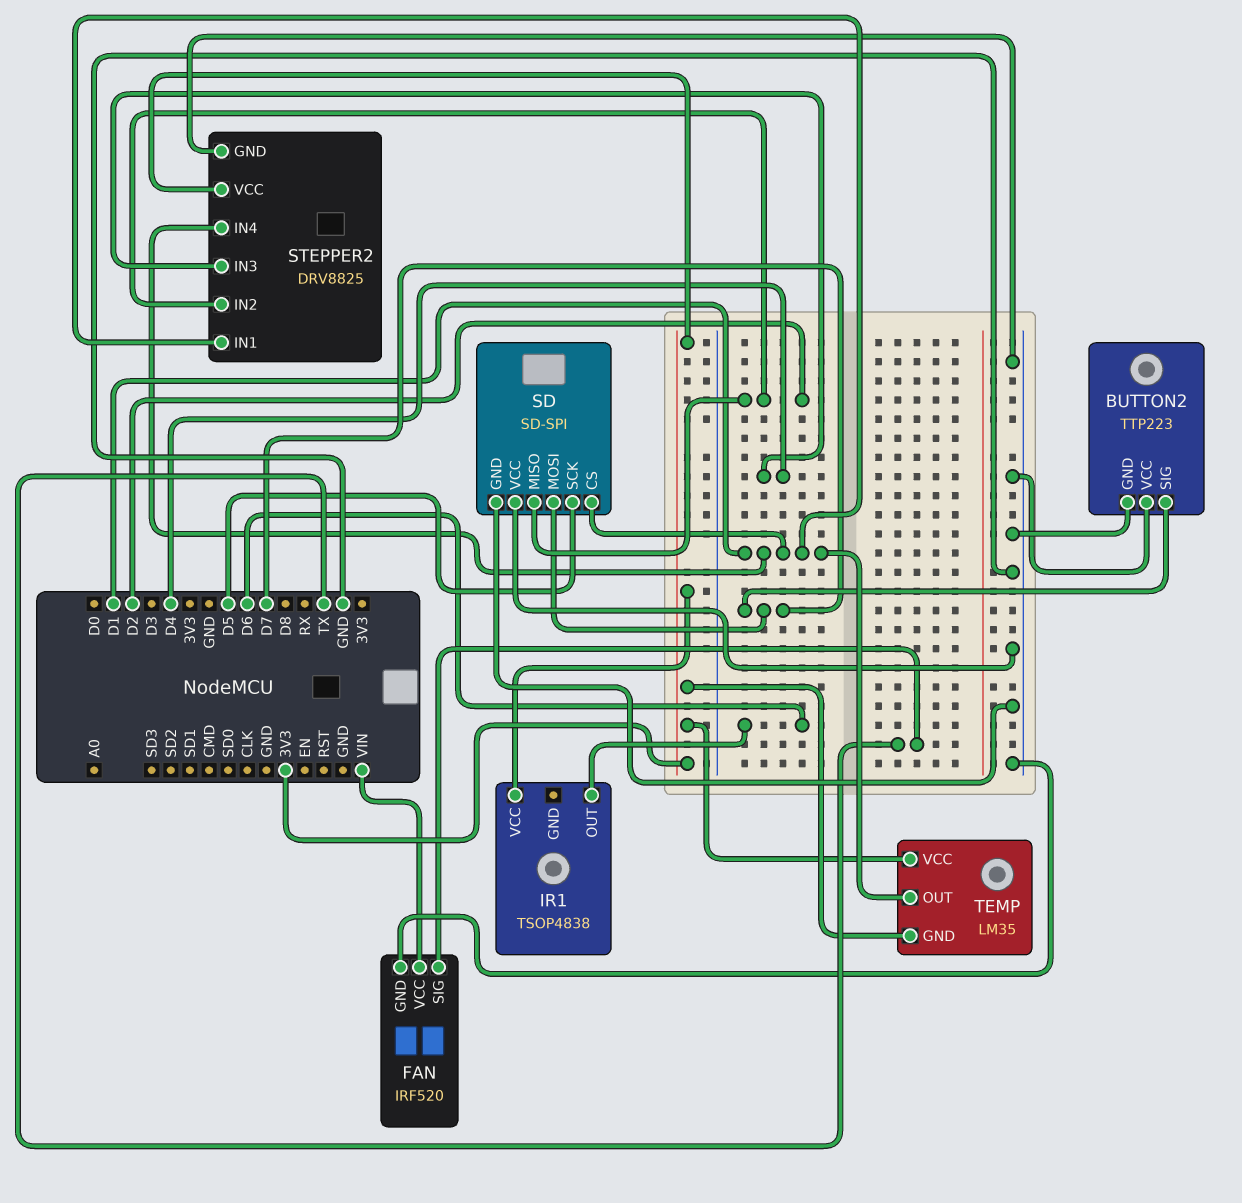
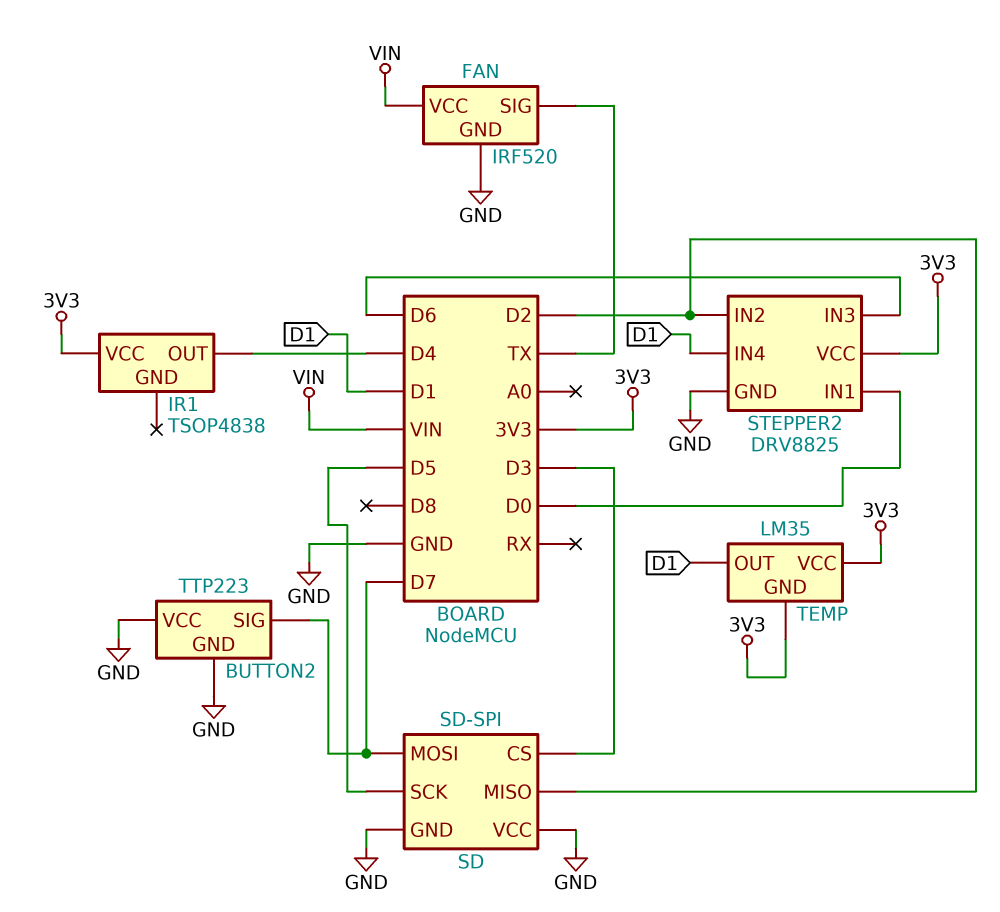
IR1 pin OUT: D6 -> D4
SD pin CS: D1 -> D3
STEPPER2 pin IN1: D1 -> D0
STEPPER2 pin IN3: D4 -> D6

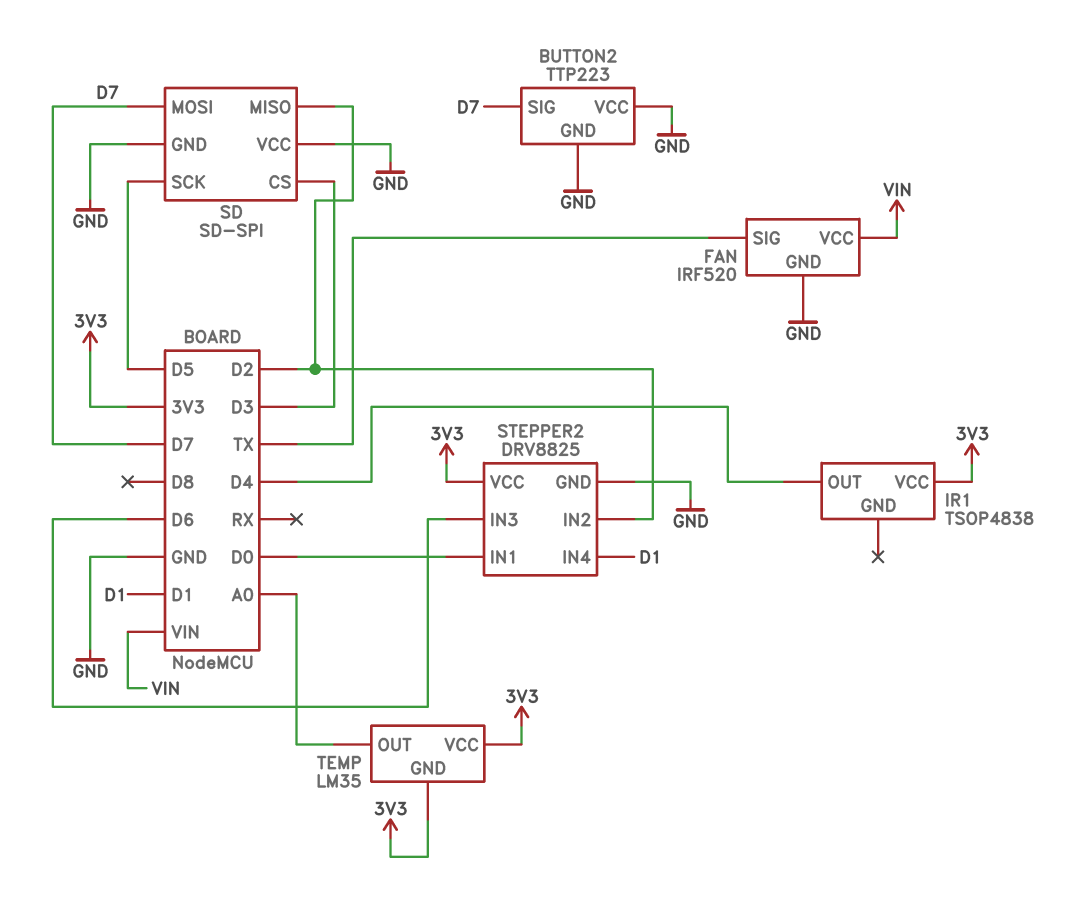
TEMP pin OUT: D1 -> A0

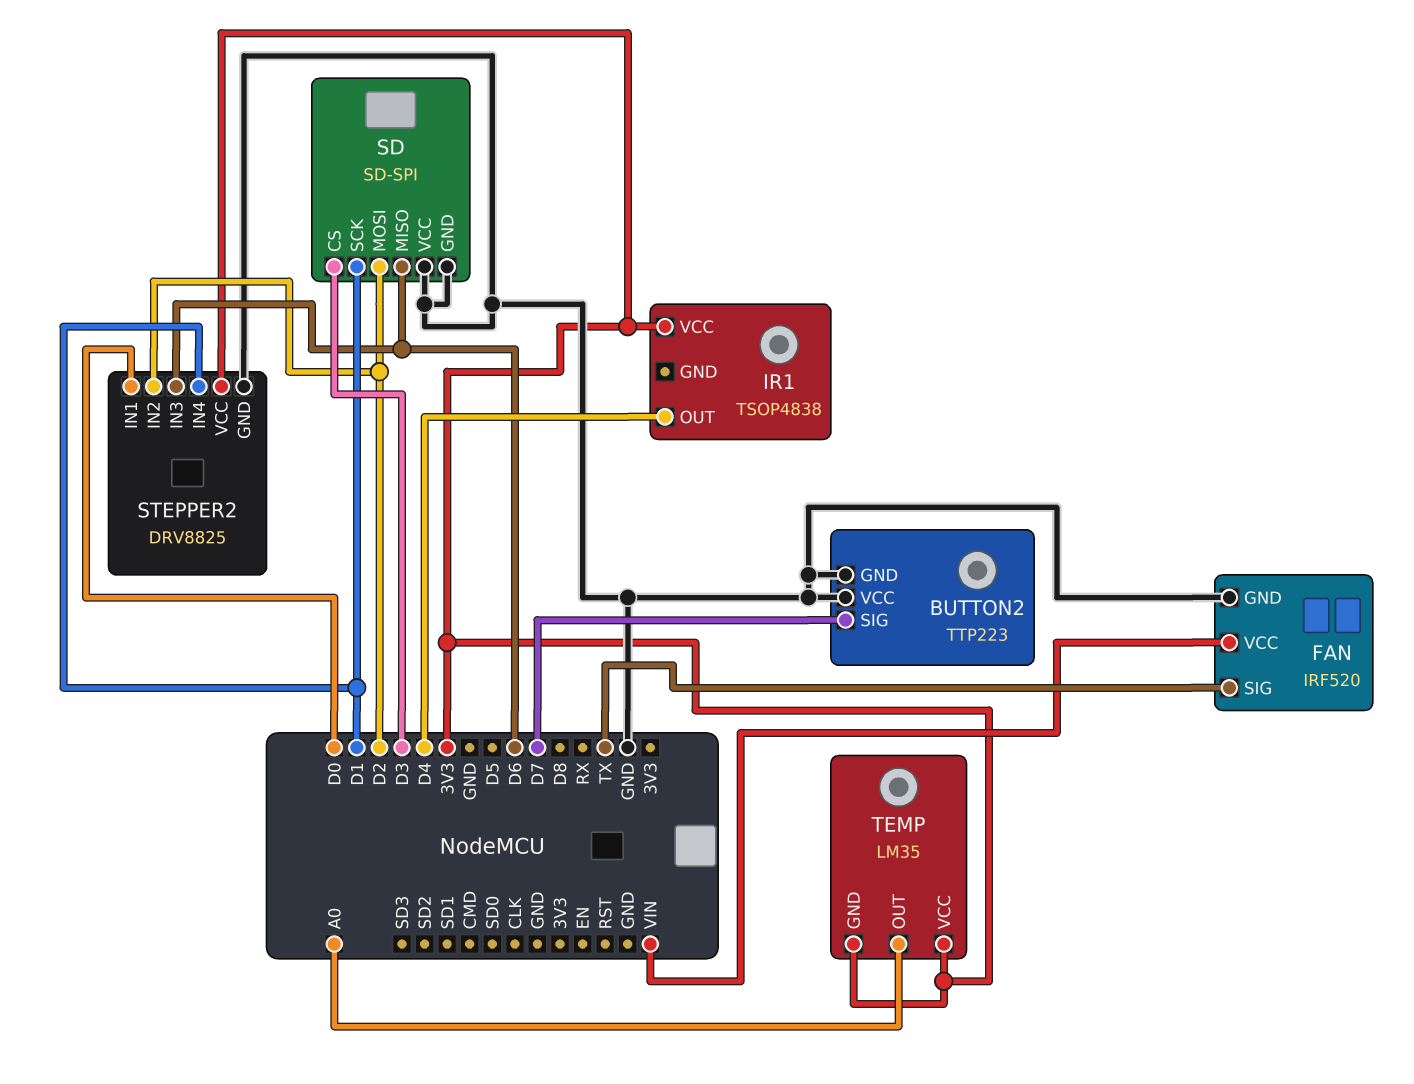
SD pin MISO: D2 -> D6
SD pin MOSI: D7 -> D2
SD pin SCK: D5 -> D1

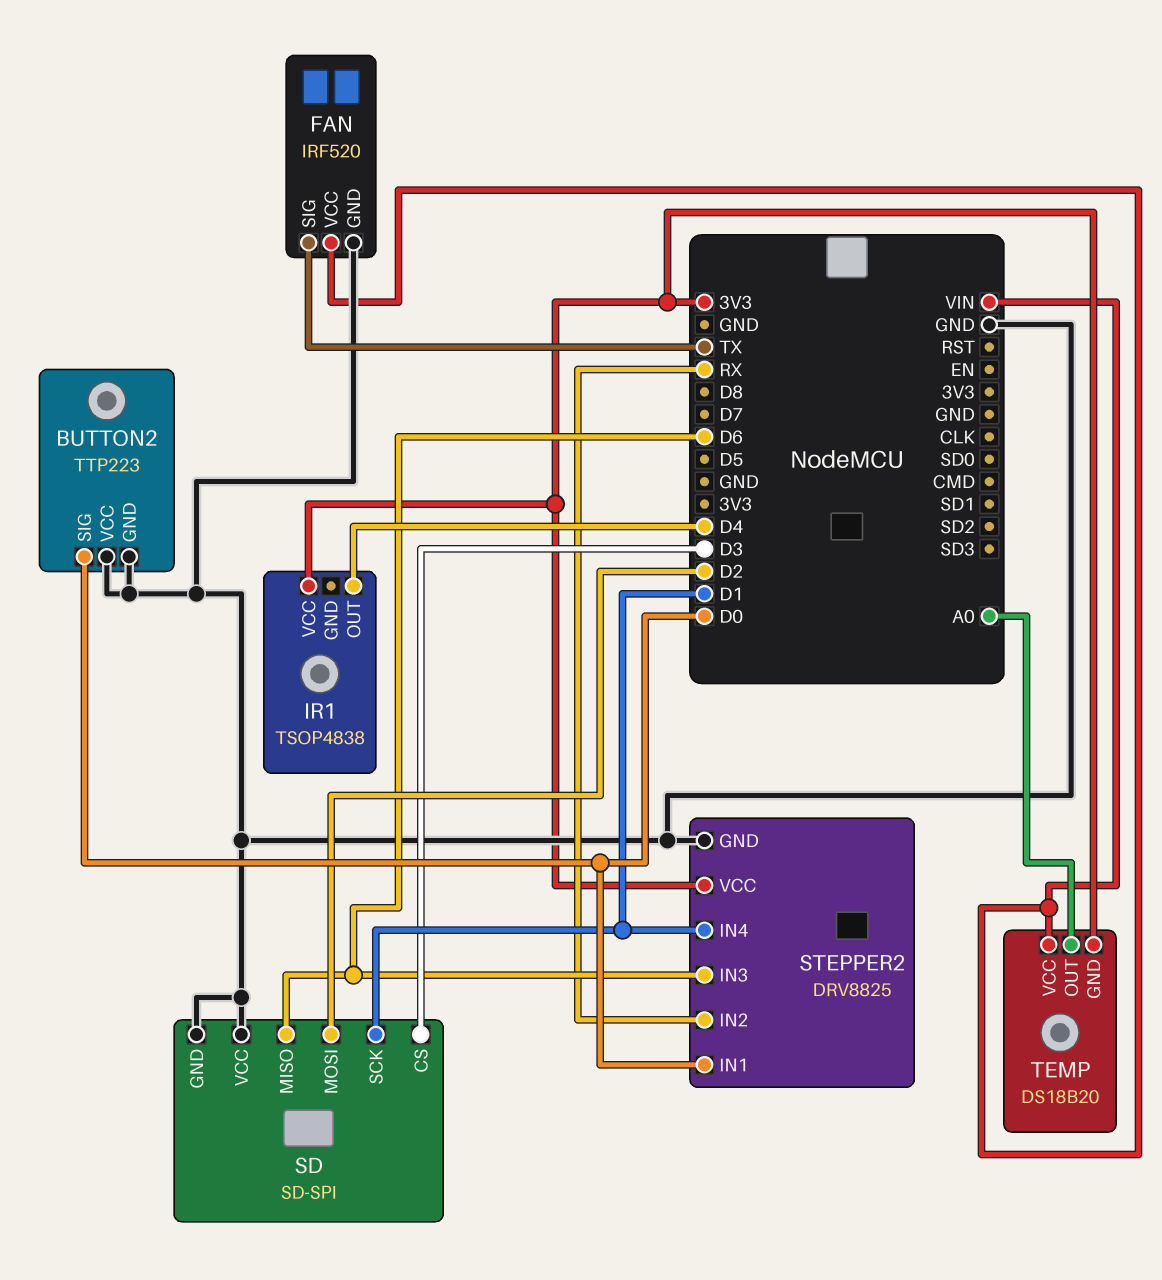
BUTTON2 pin SIG: D7 -> D0
STEPPER2 pin IN2: D2 -> RX
TEMP: LM35 -> DS18B20
TEMP pin VCC: 3V3 -> VIN

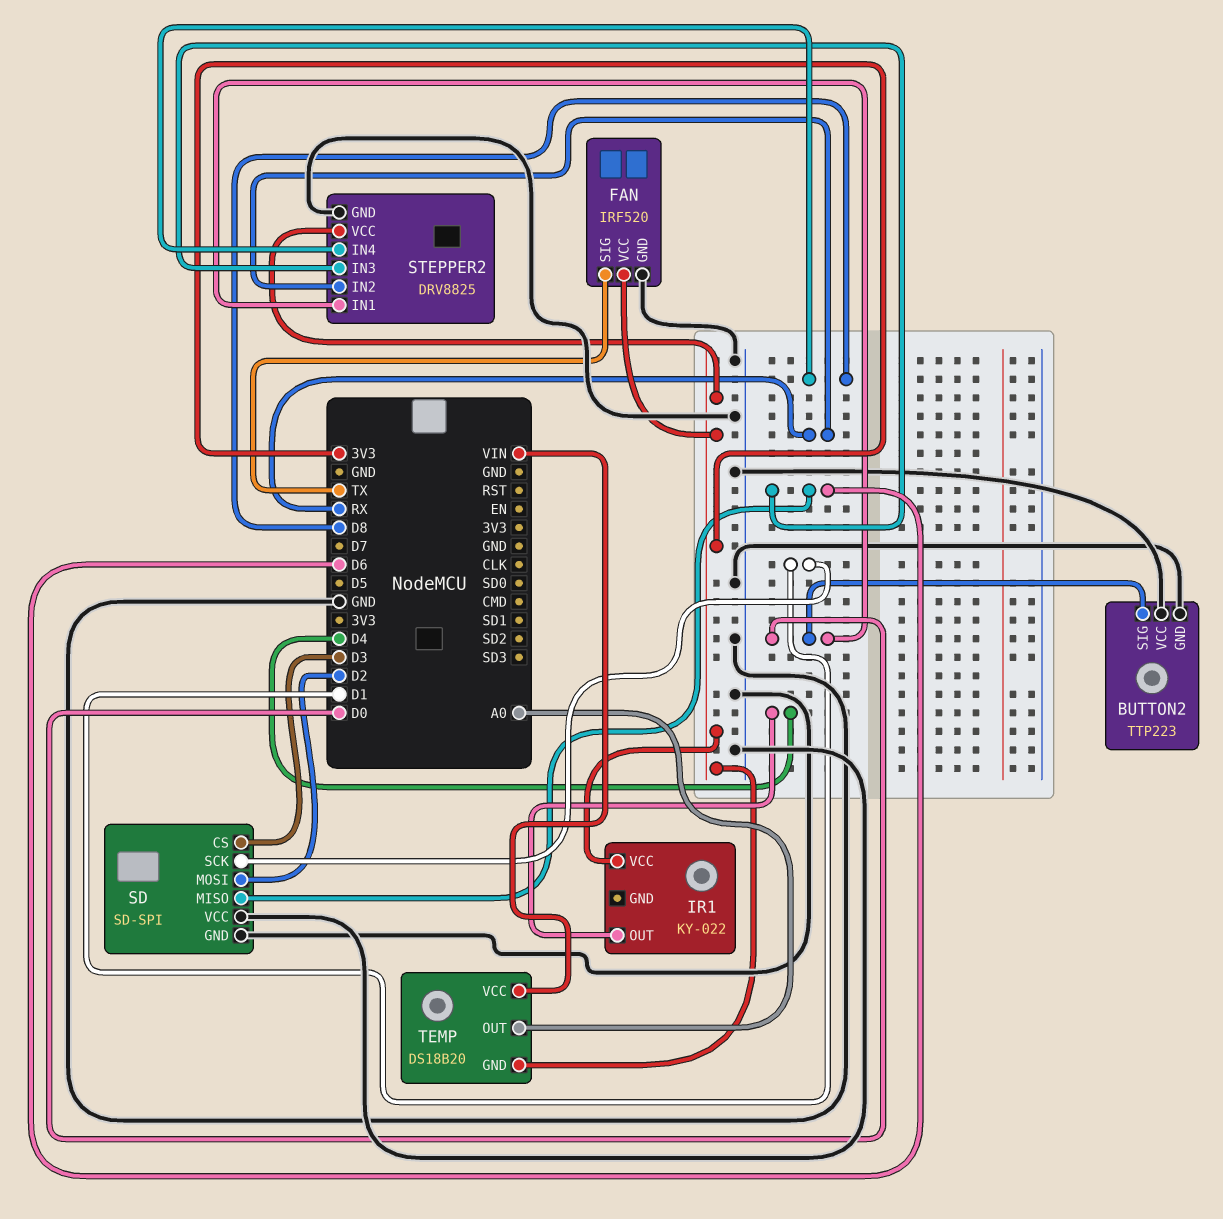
FAN pin VCC: VIN -> 3V3
IR1: TSOP4838 -> KY-022
STEPPER2 pin IN4: D1 -> D8

